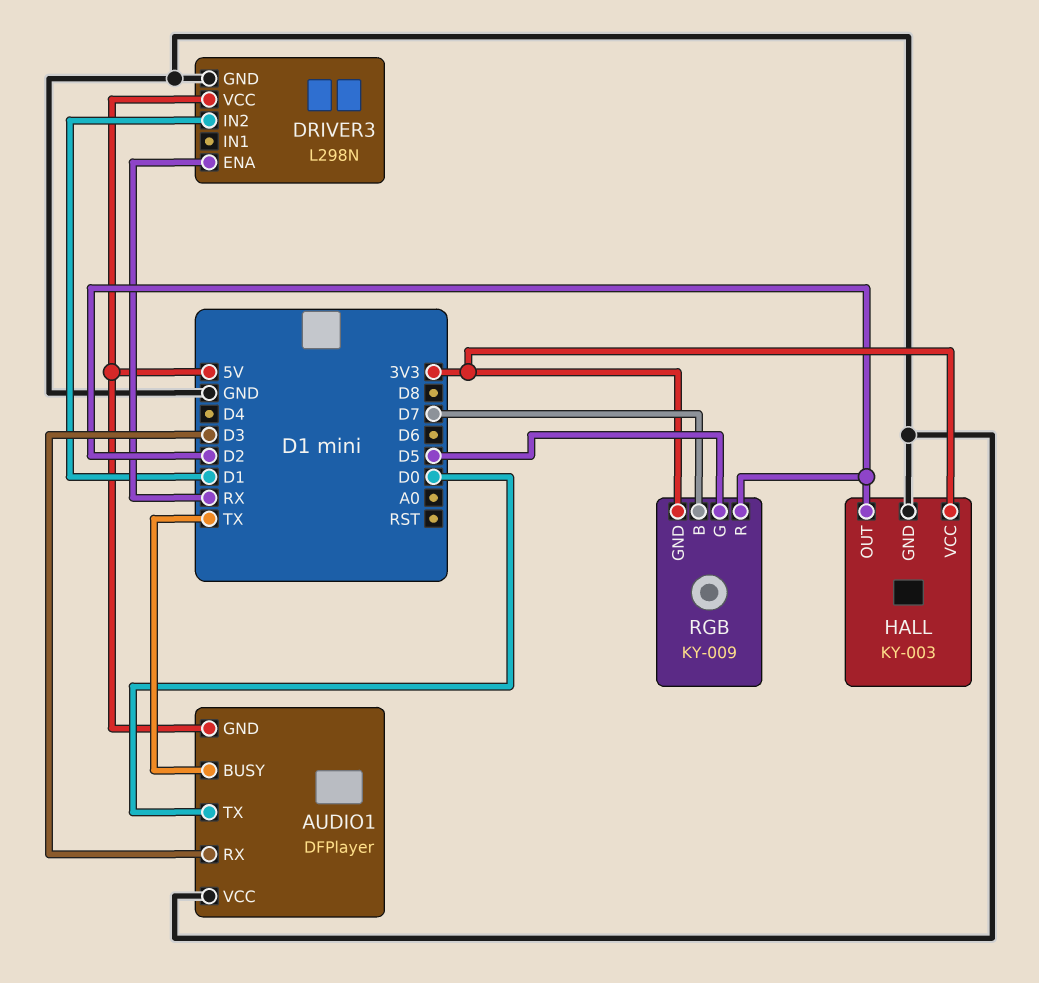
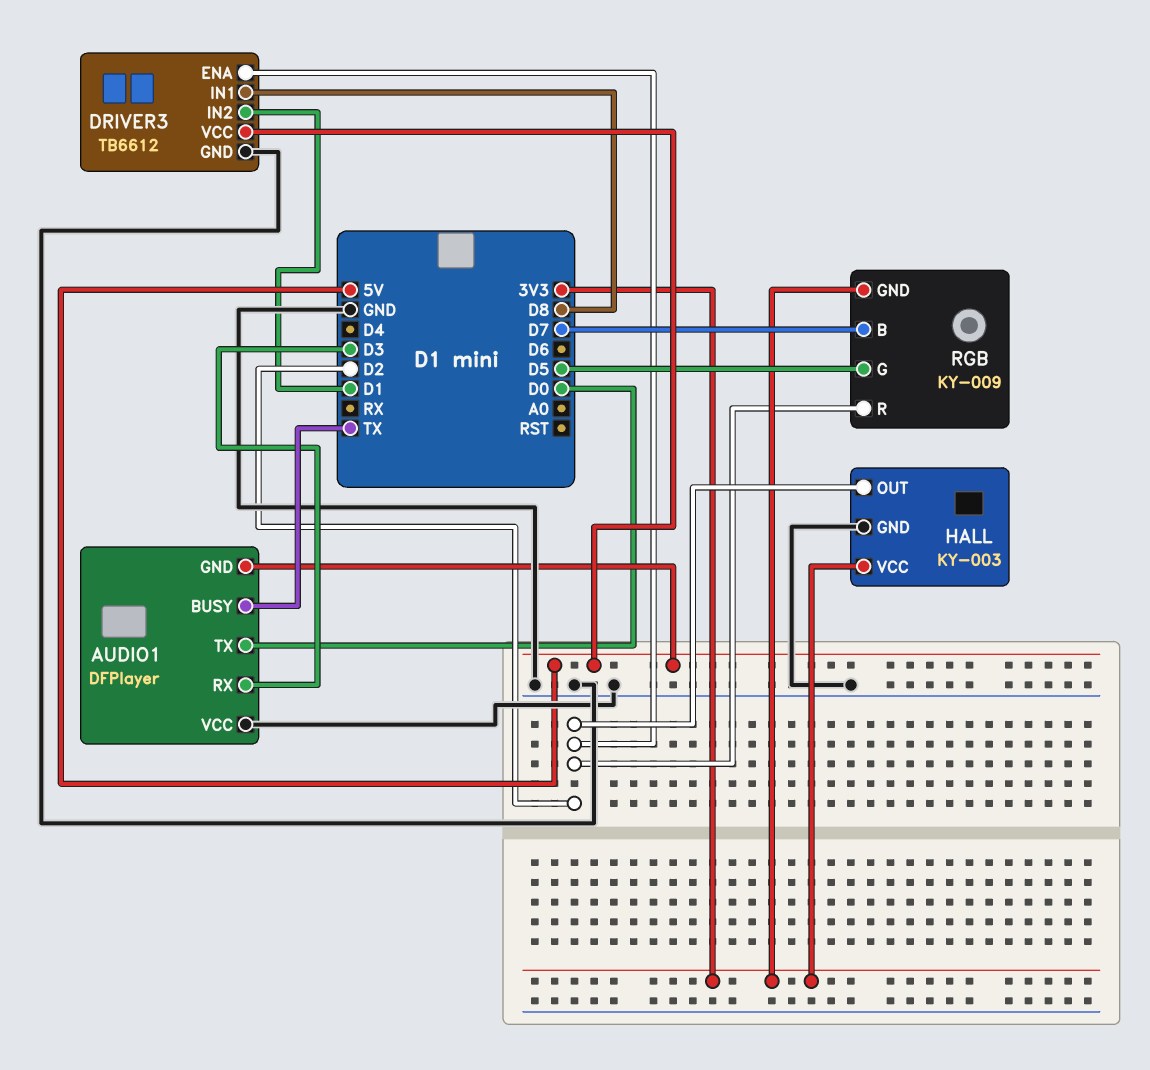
DRIVER3: L298N -> TB6612
DRIVER3 pin ENA: RX -> D2
DRIVER3 pin IN1: none -> D8

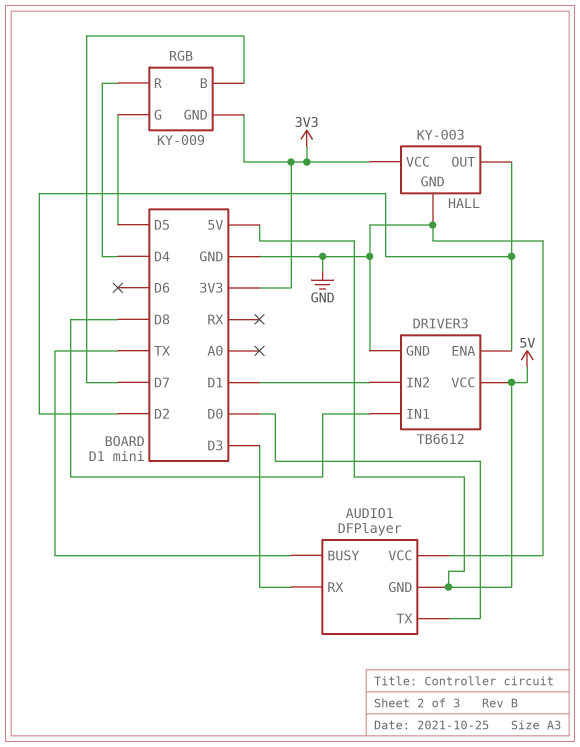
RGB pin R: D2 -> D4

